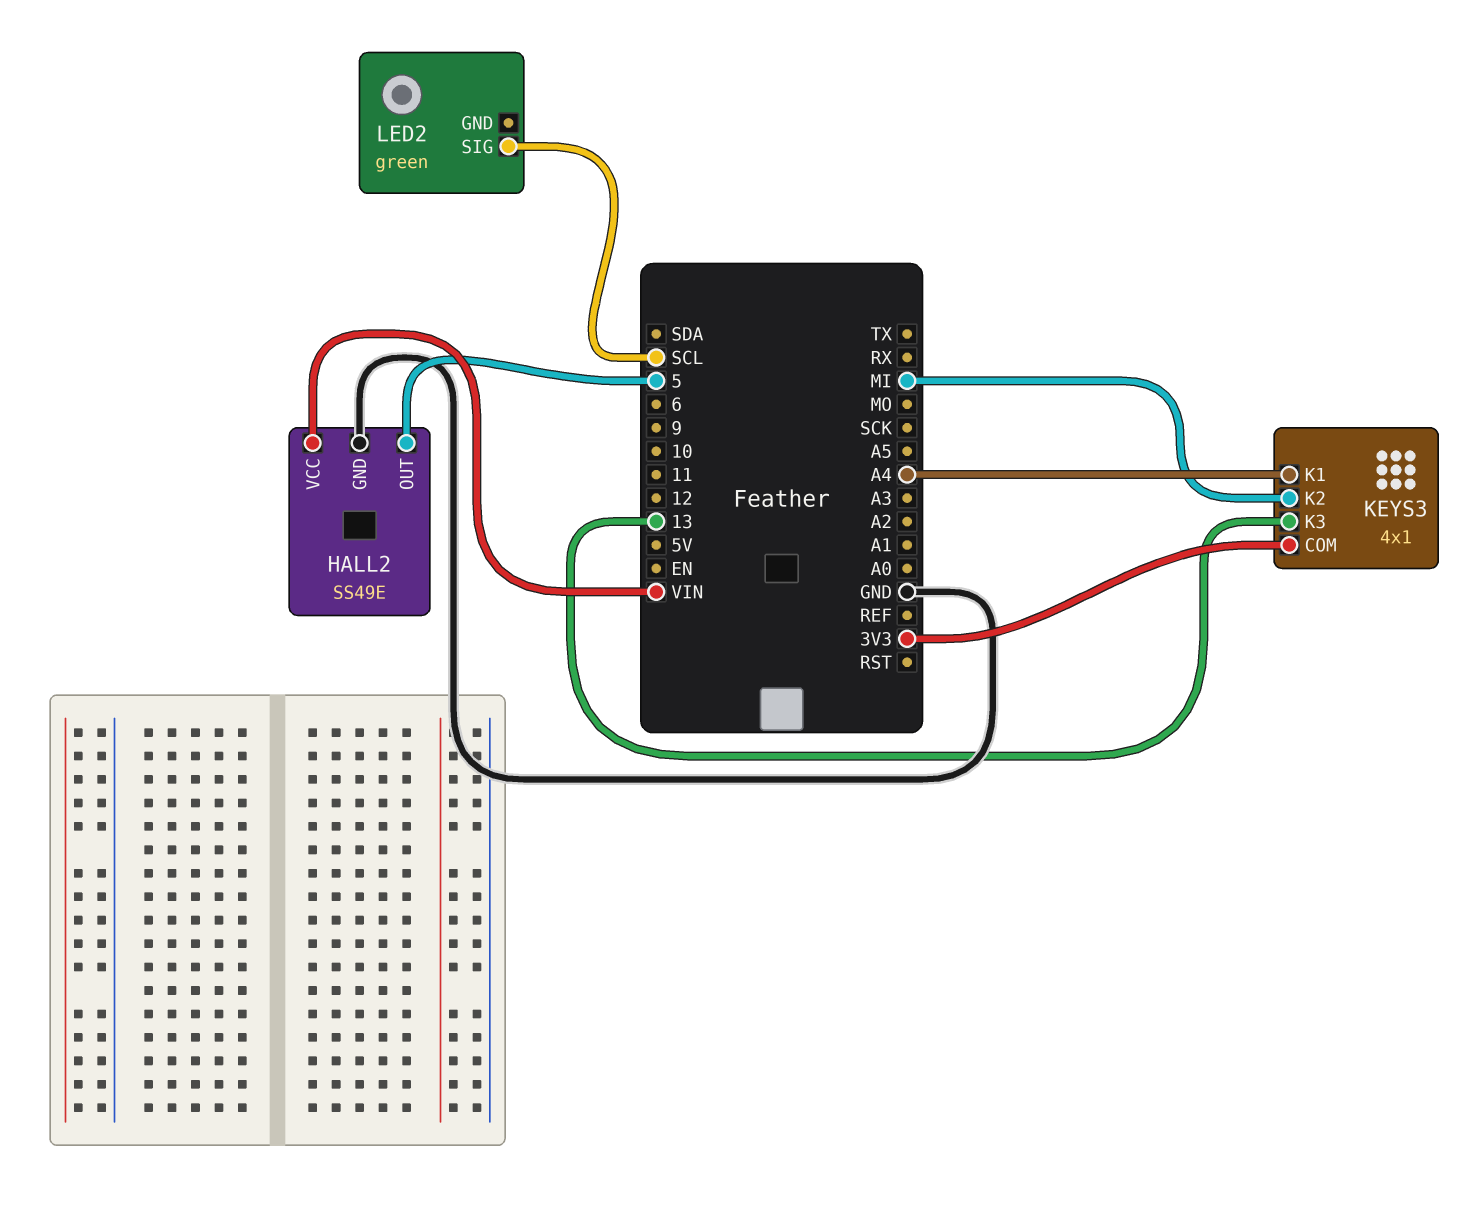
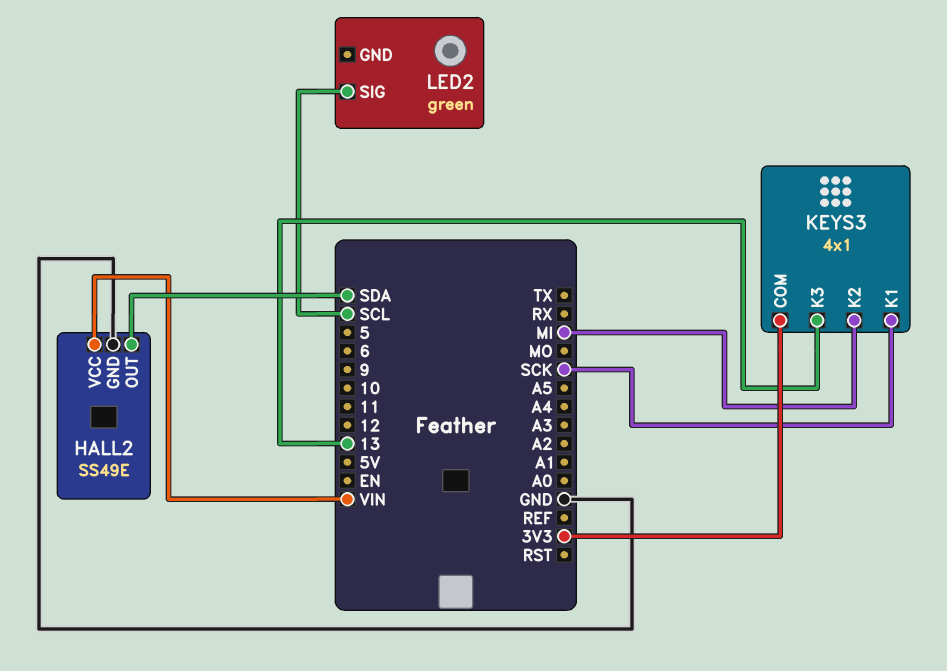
HALL2 pin OUT: 5 -> SDA
KEYS3 pin K1: A4 -> SCK

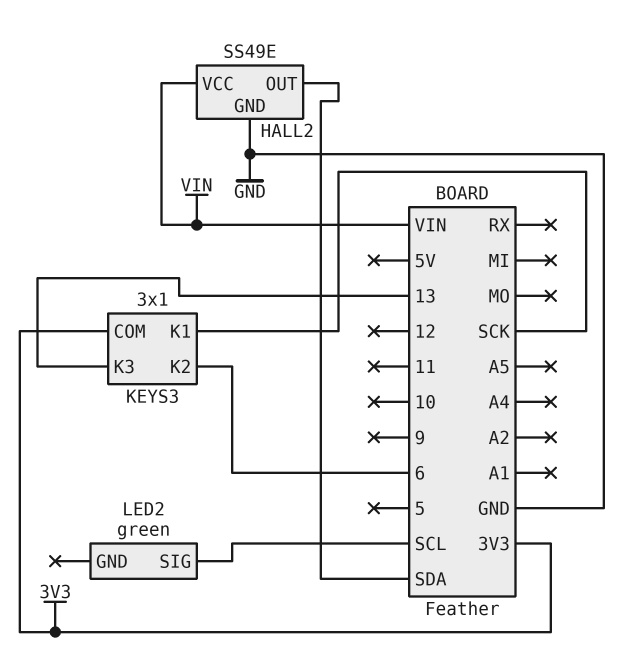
KEYS3: 4x1 -> 3x1
KEYS3 pin K2: MI -> 6

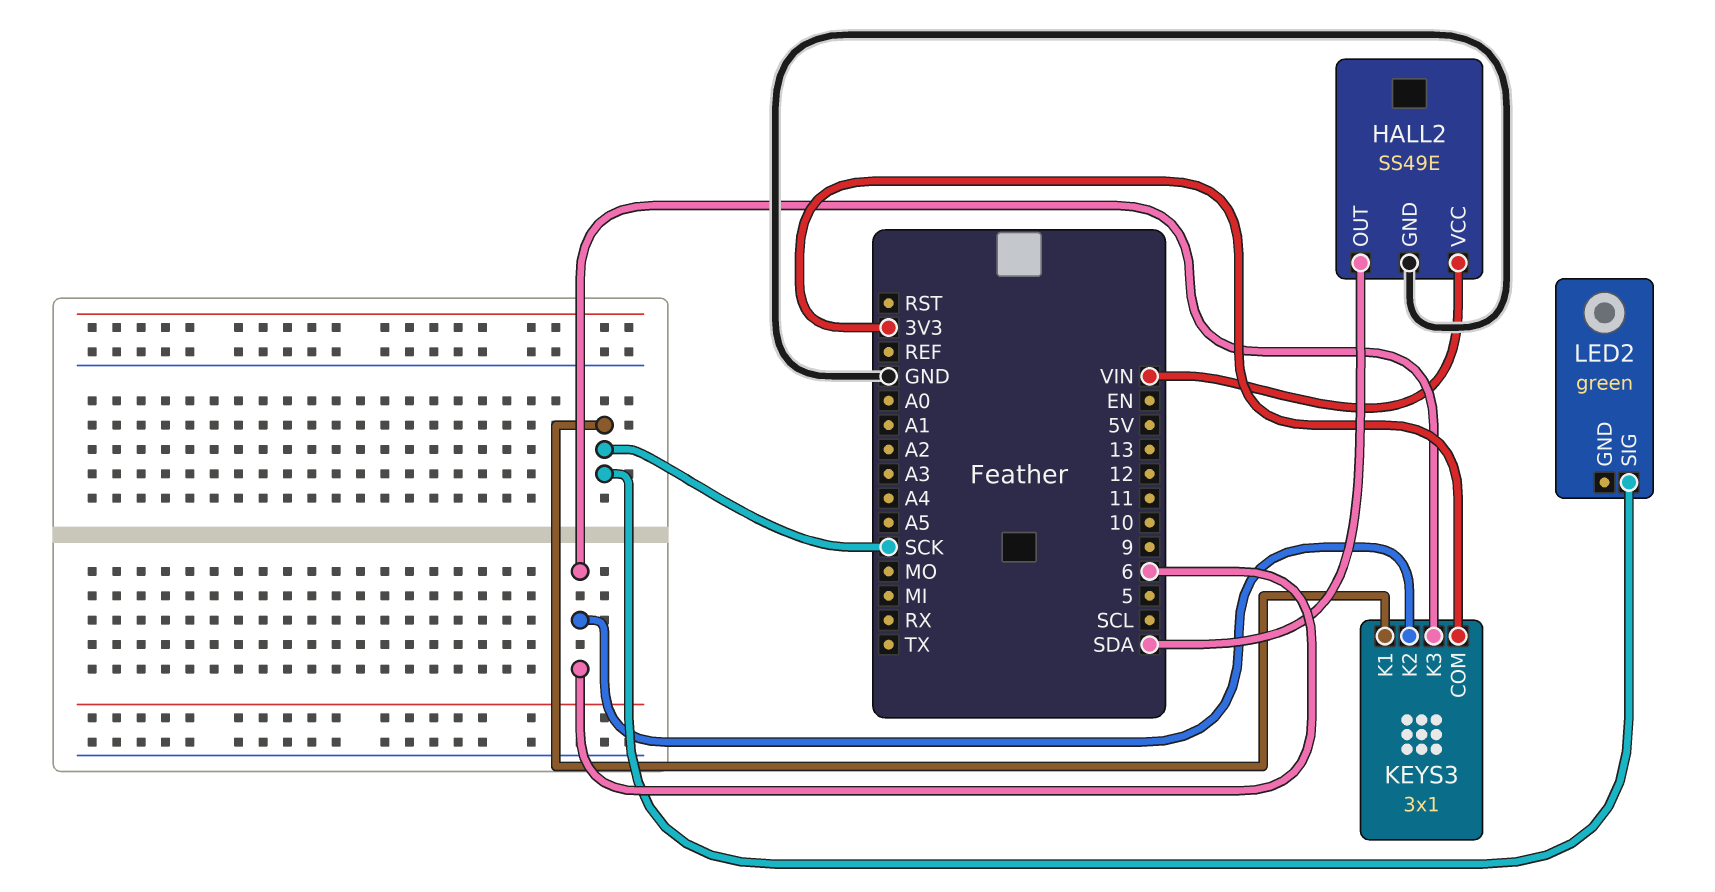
KEYS3 pin K3: 13 -> 6
LED2 pin SIG: SCL -> SCK

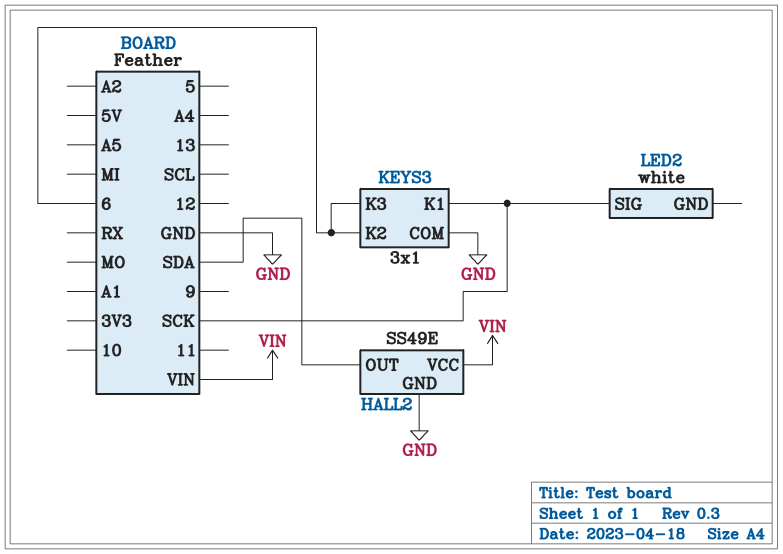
KEYS3 pin COM: 3V3 -> GND
LED2: green -> white

